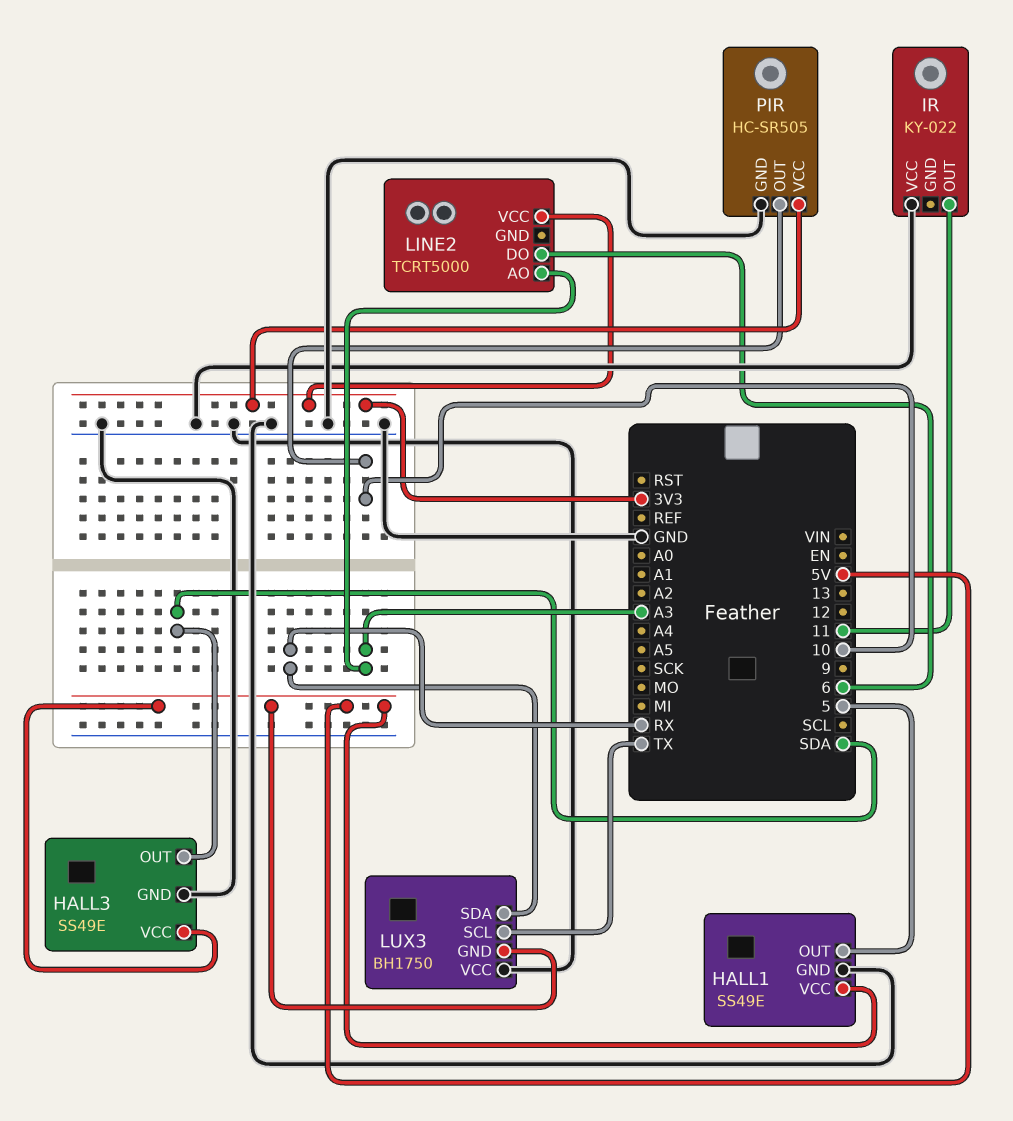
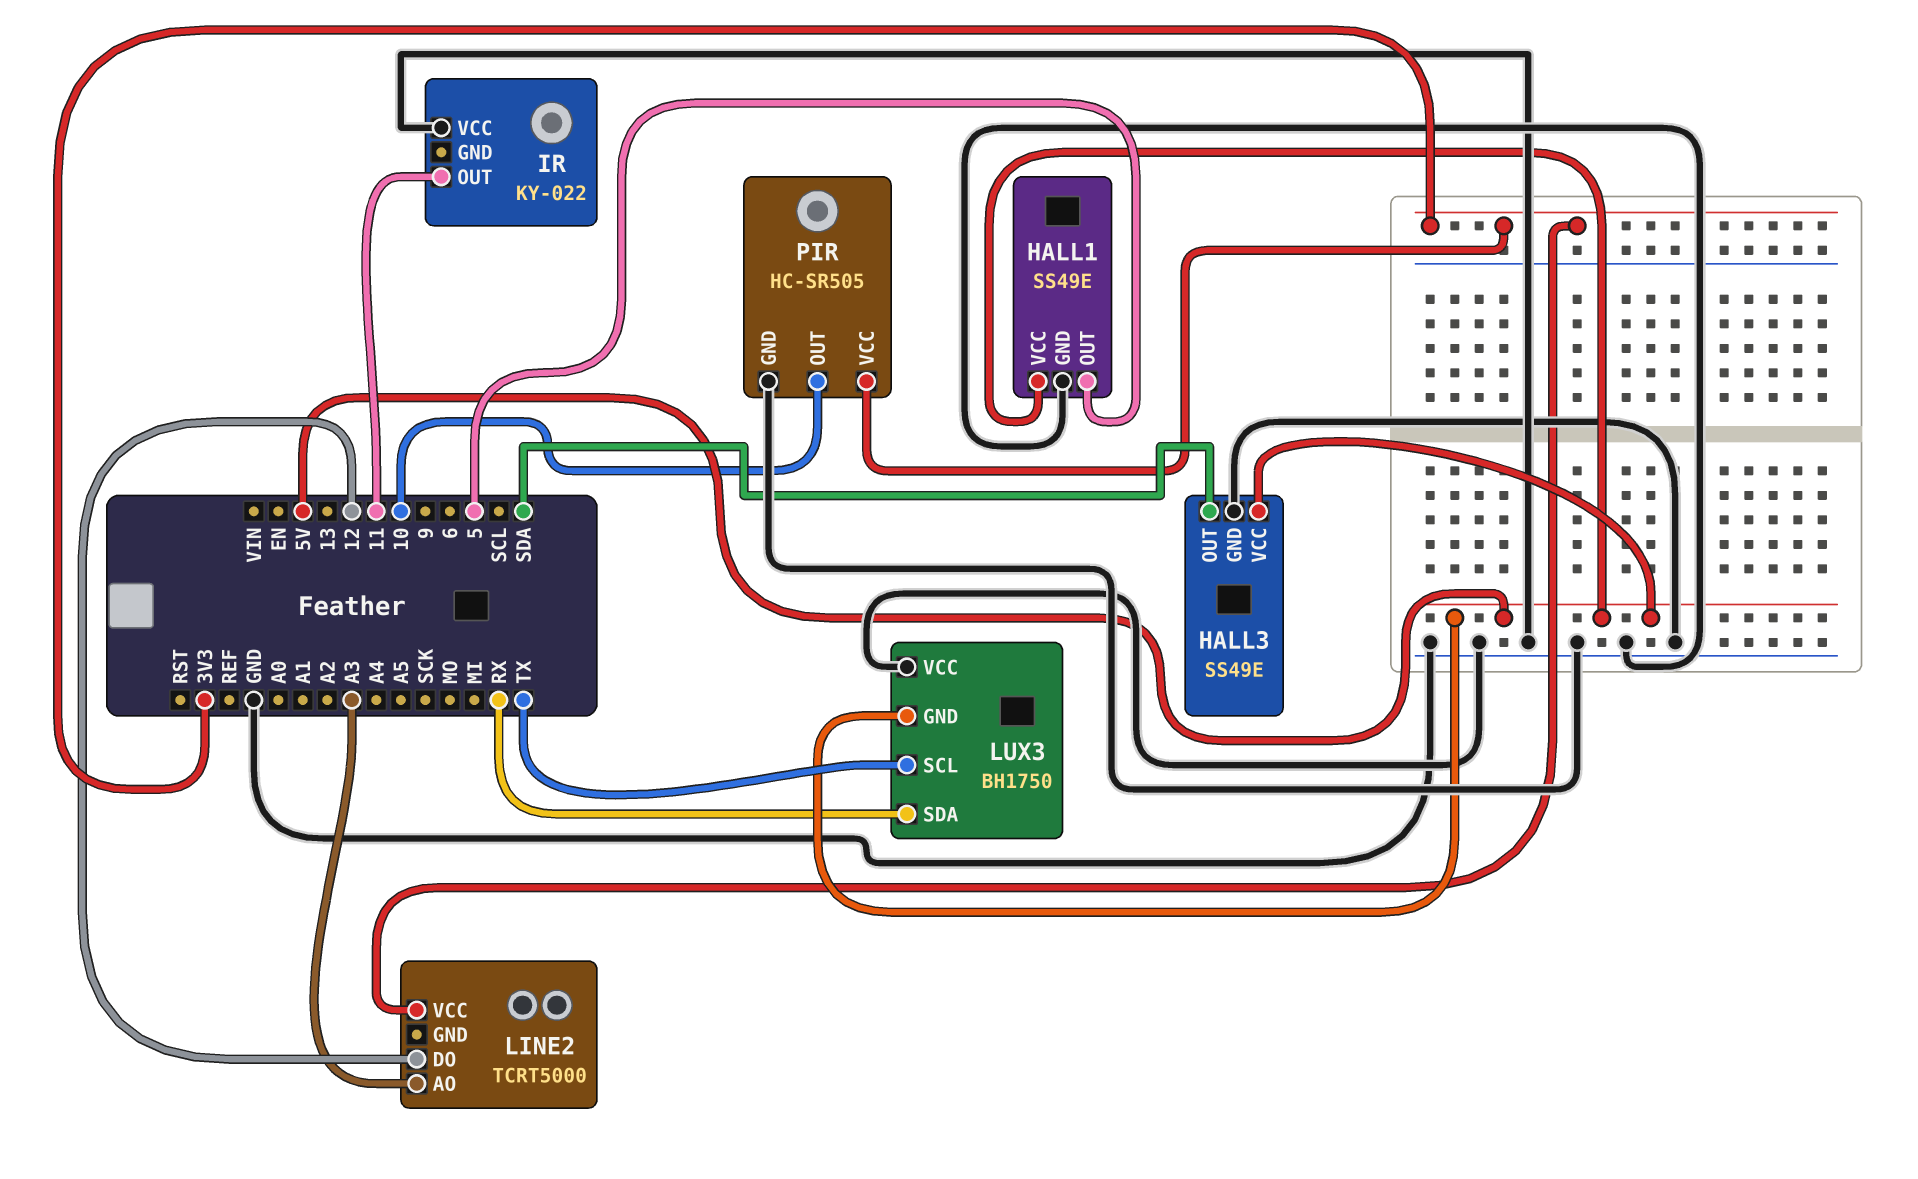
LINE2 pin DO: 6 -> 12

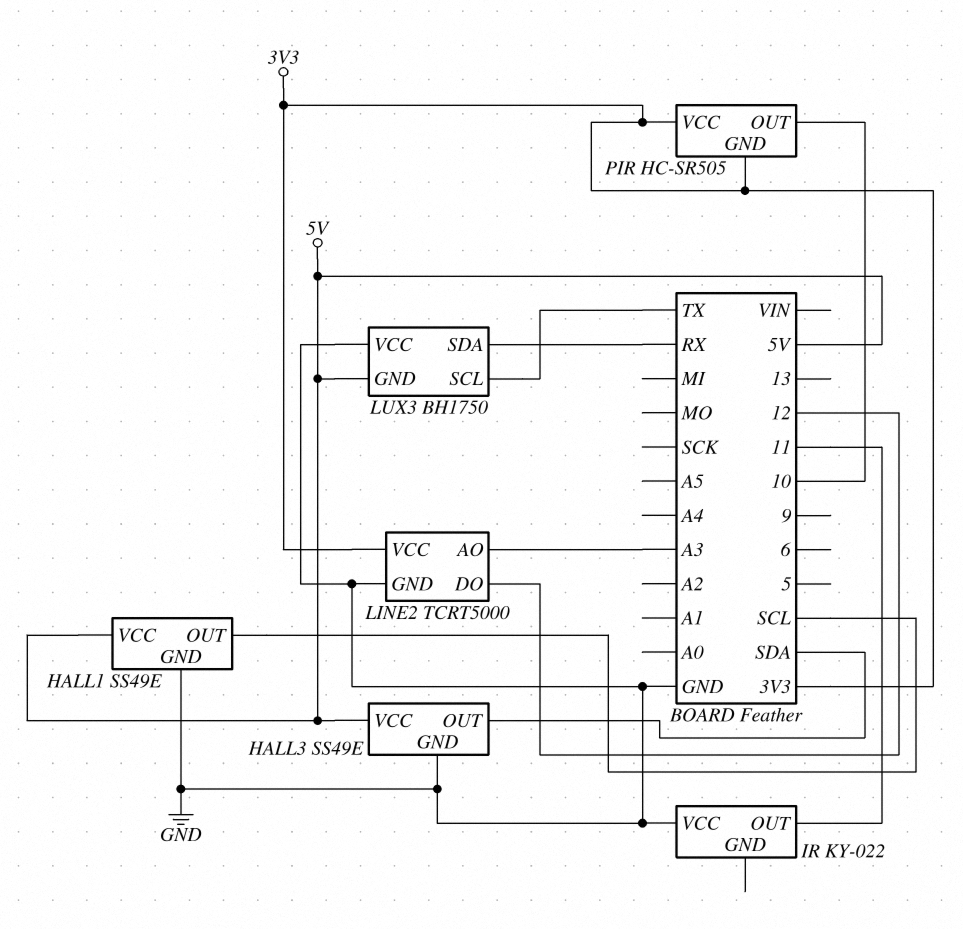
HALL1 pin OUT: 5 -> SCL
LINE2 pin GND: none -> GND
PIR pin GND: GND -> 3V3

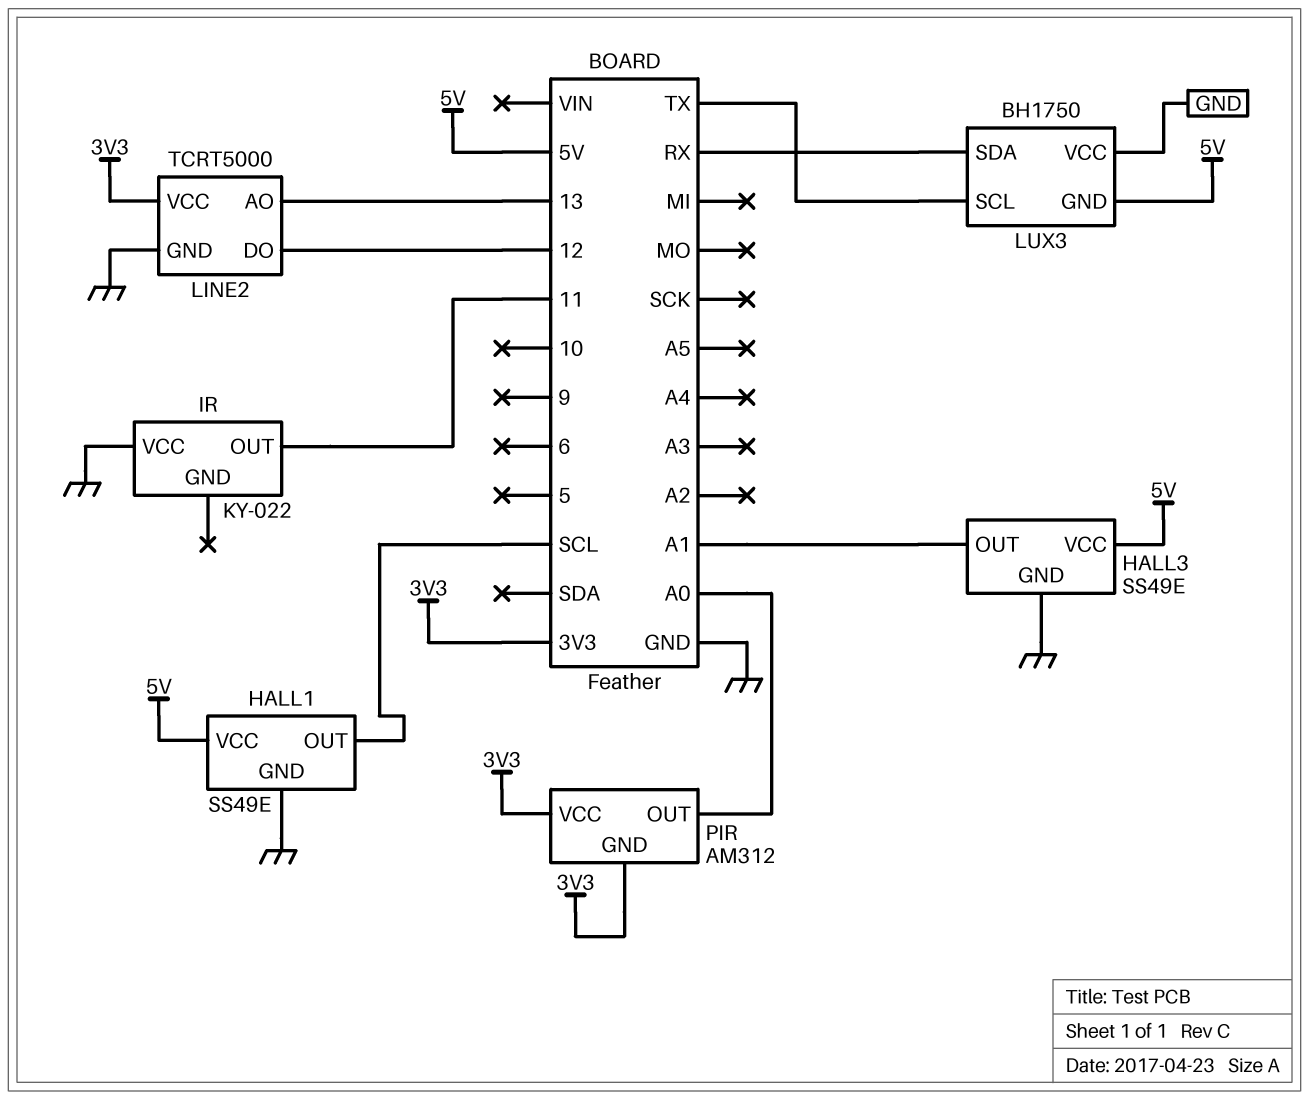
HALL3 pin OUT: SDA -> A1
LINE2 pin AO: A3 -> 13
PIR: HC-SR505 -> AM312
PIR pin OUT: 10 -> A0

